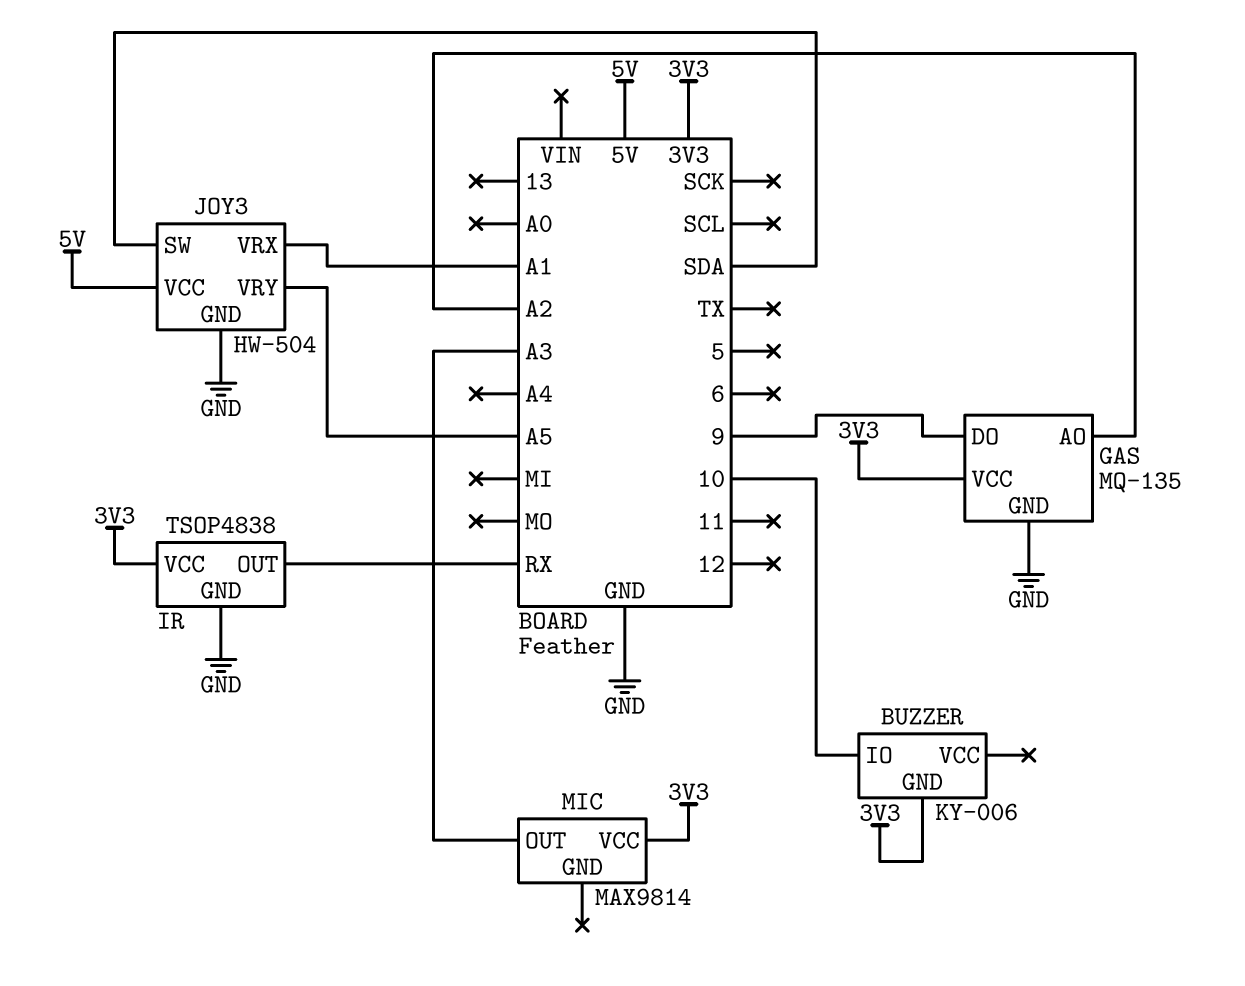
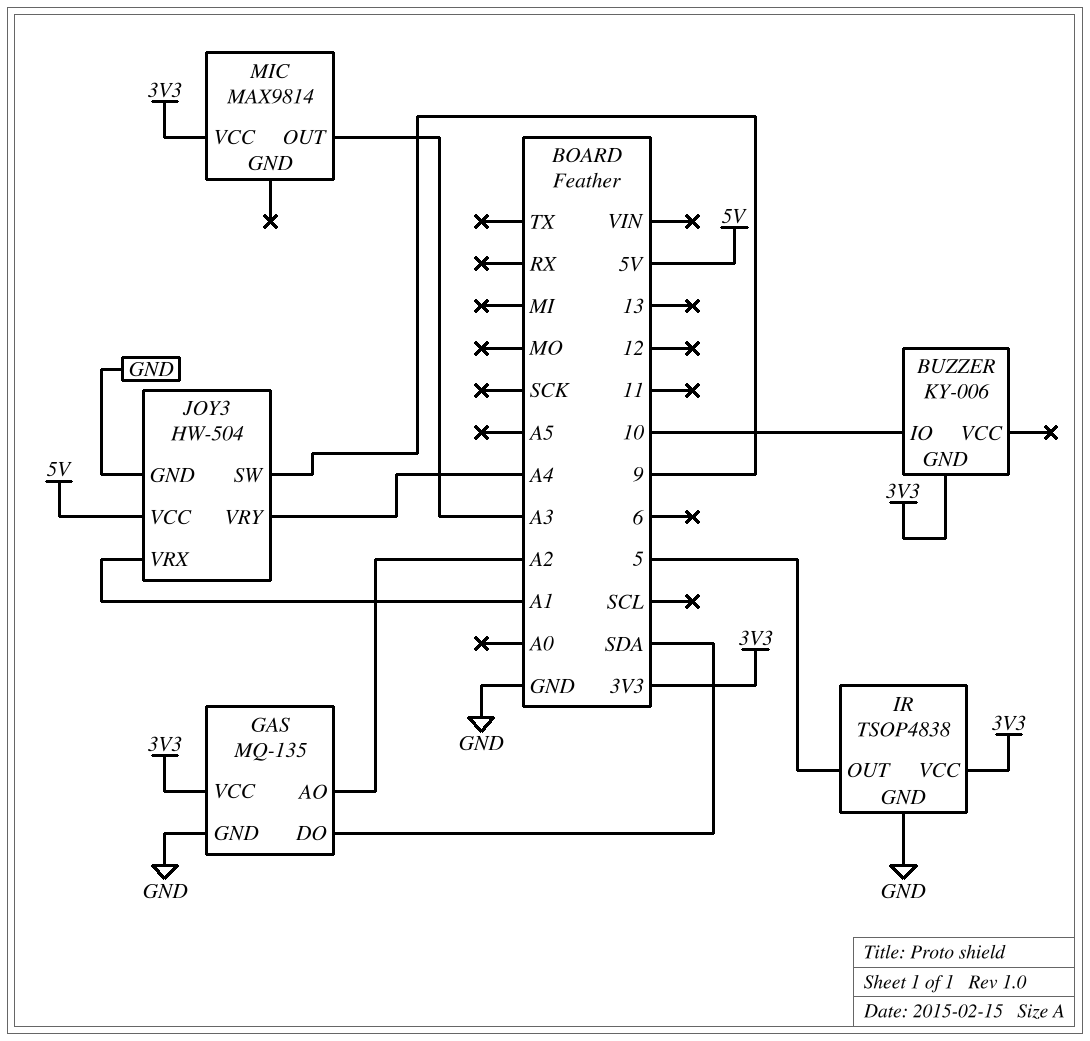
GAS pin DO: 9 -> SDA
IR pin OUT: RX -> 5
JOY3 pin SW: SDA -> 9
JOY3 pin VRY: A5 -> A4

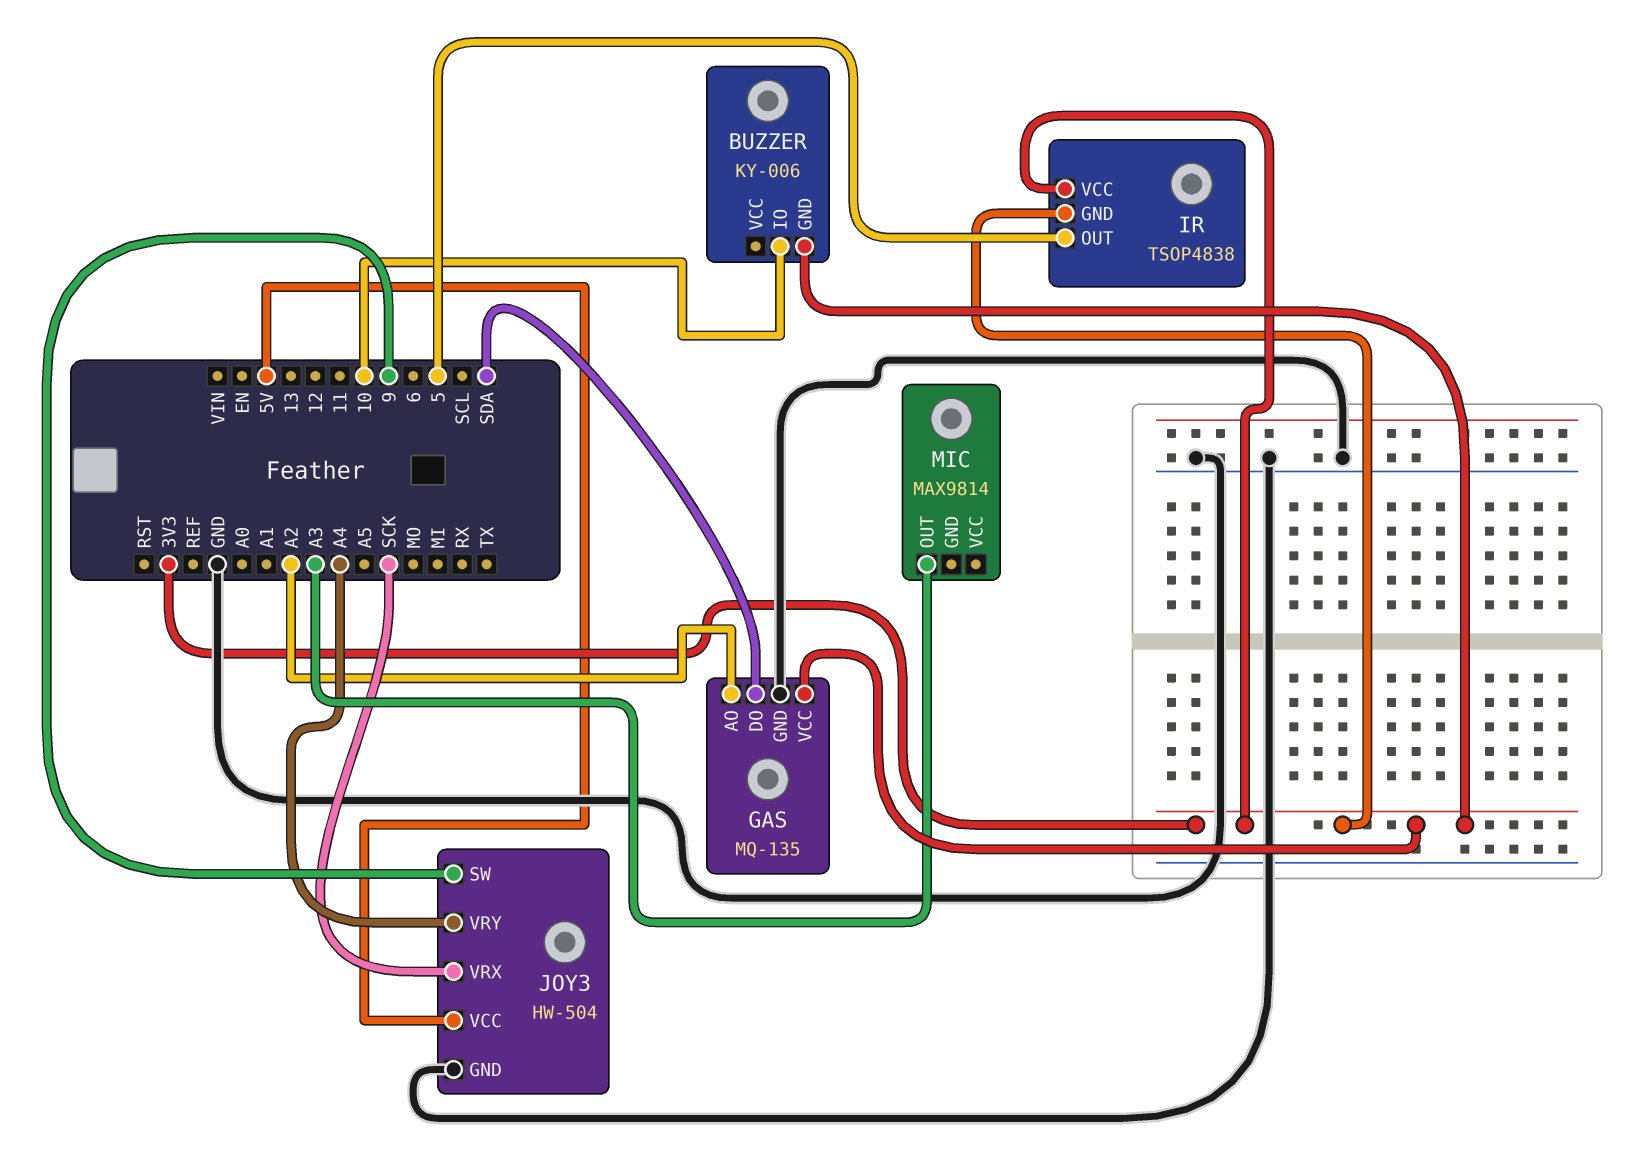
IR pin GND: GND -> 3V3
JOY3 pin VRX: A1 -> SCK
MIC pin VCC: 3V3 -> none

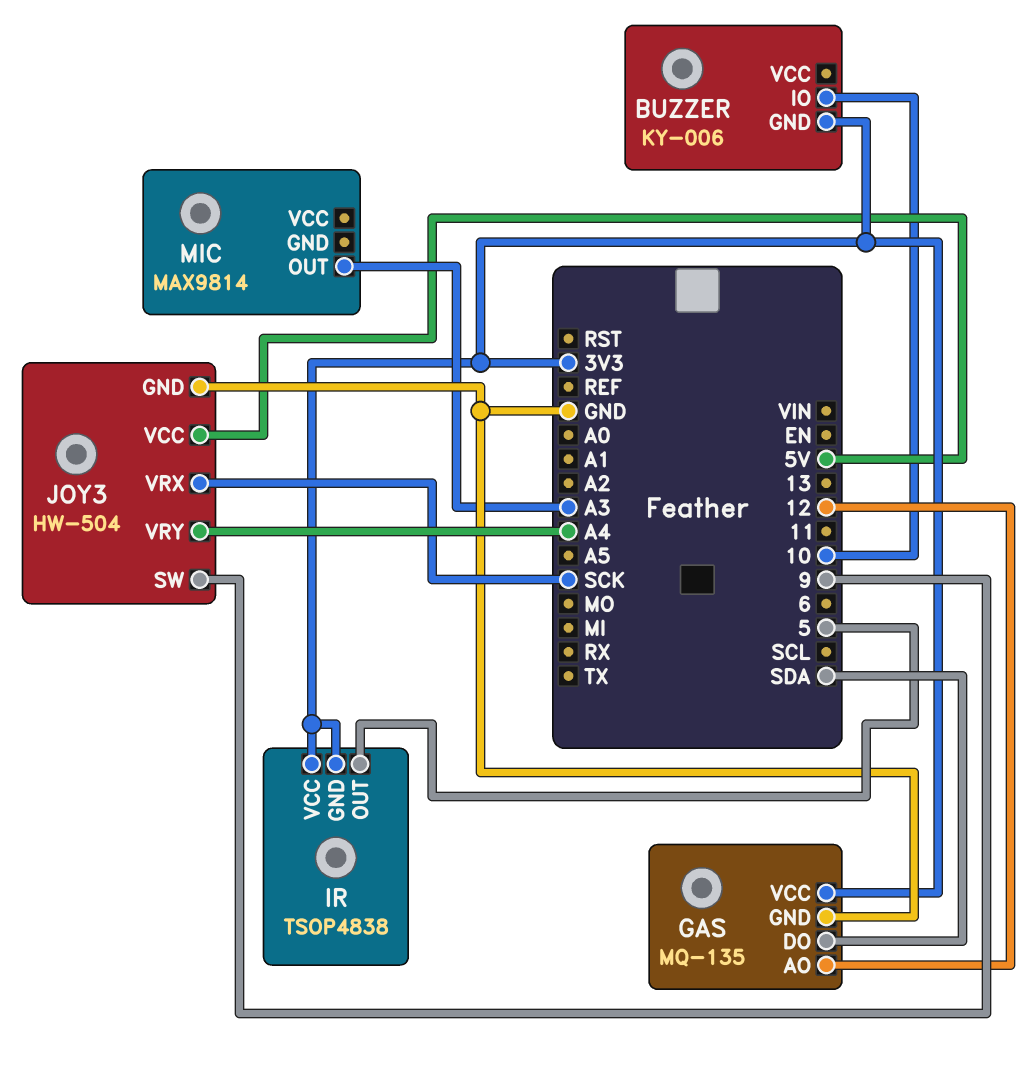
GAS pin AO: A2 -> 12

